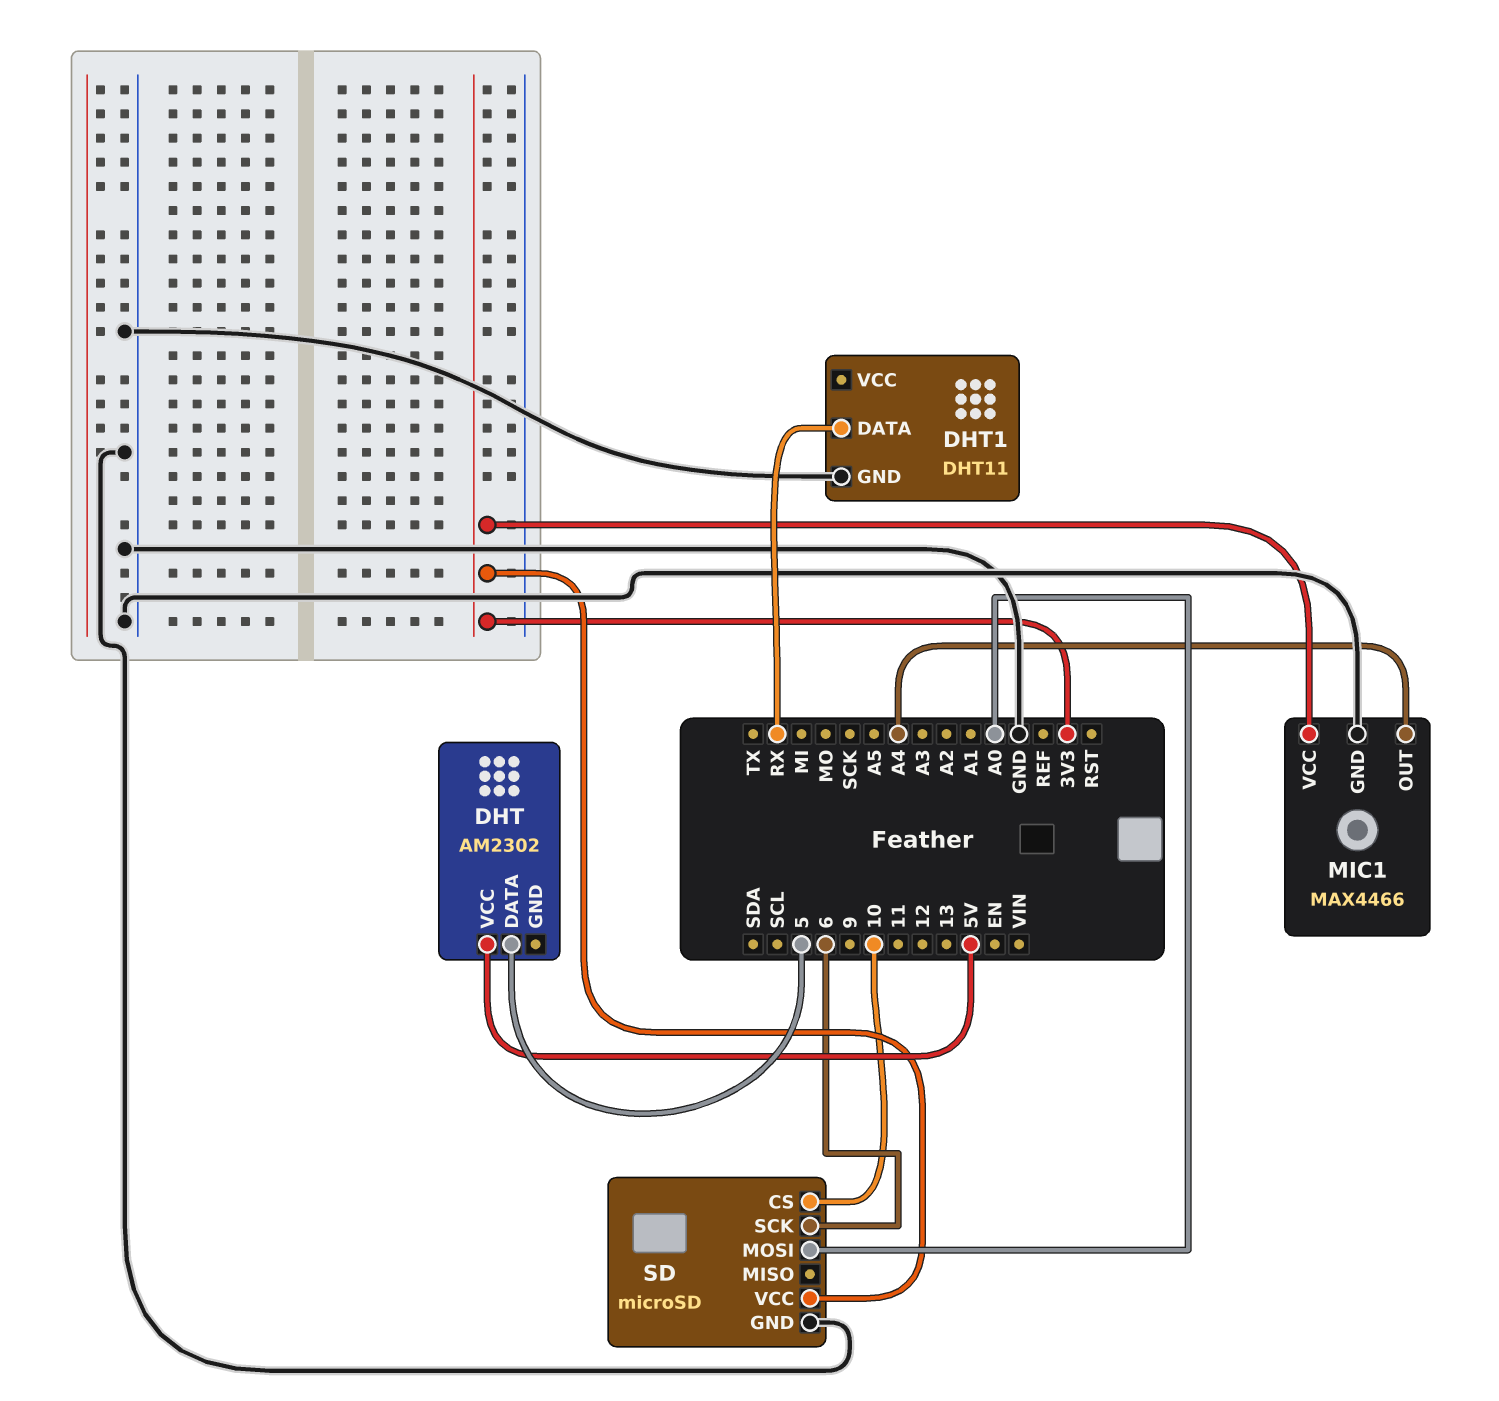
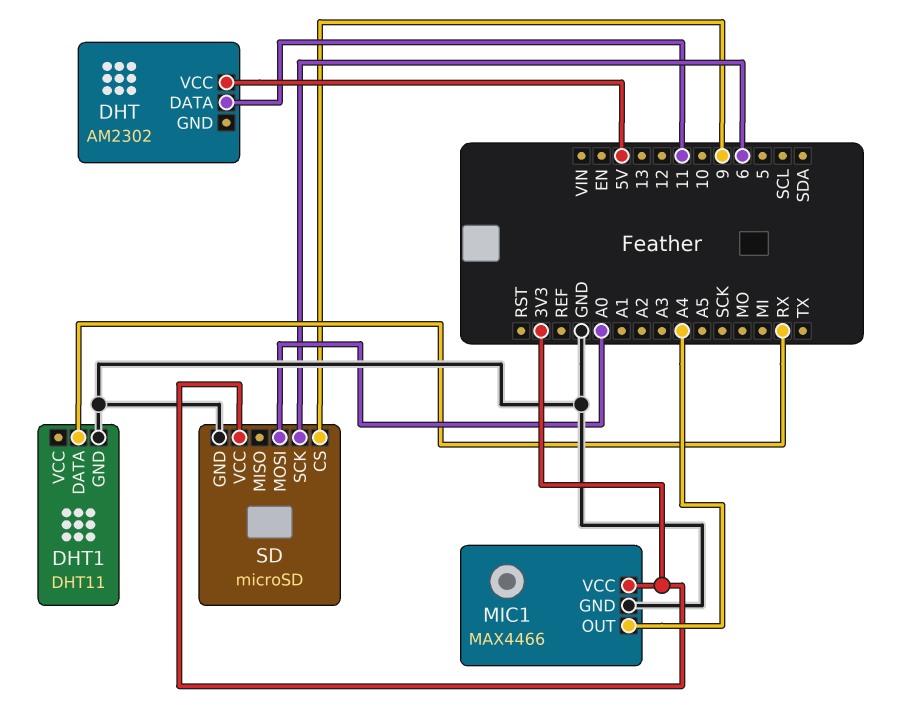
DHT pin DATA: 5 -> 11
SD pin CS: 10 -> 9

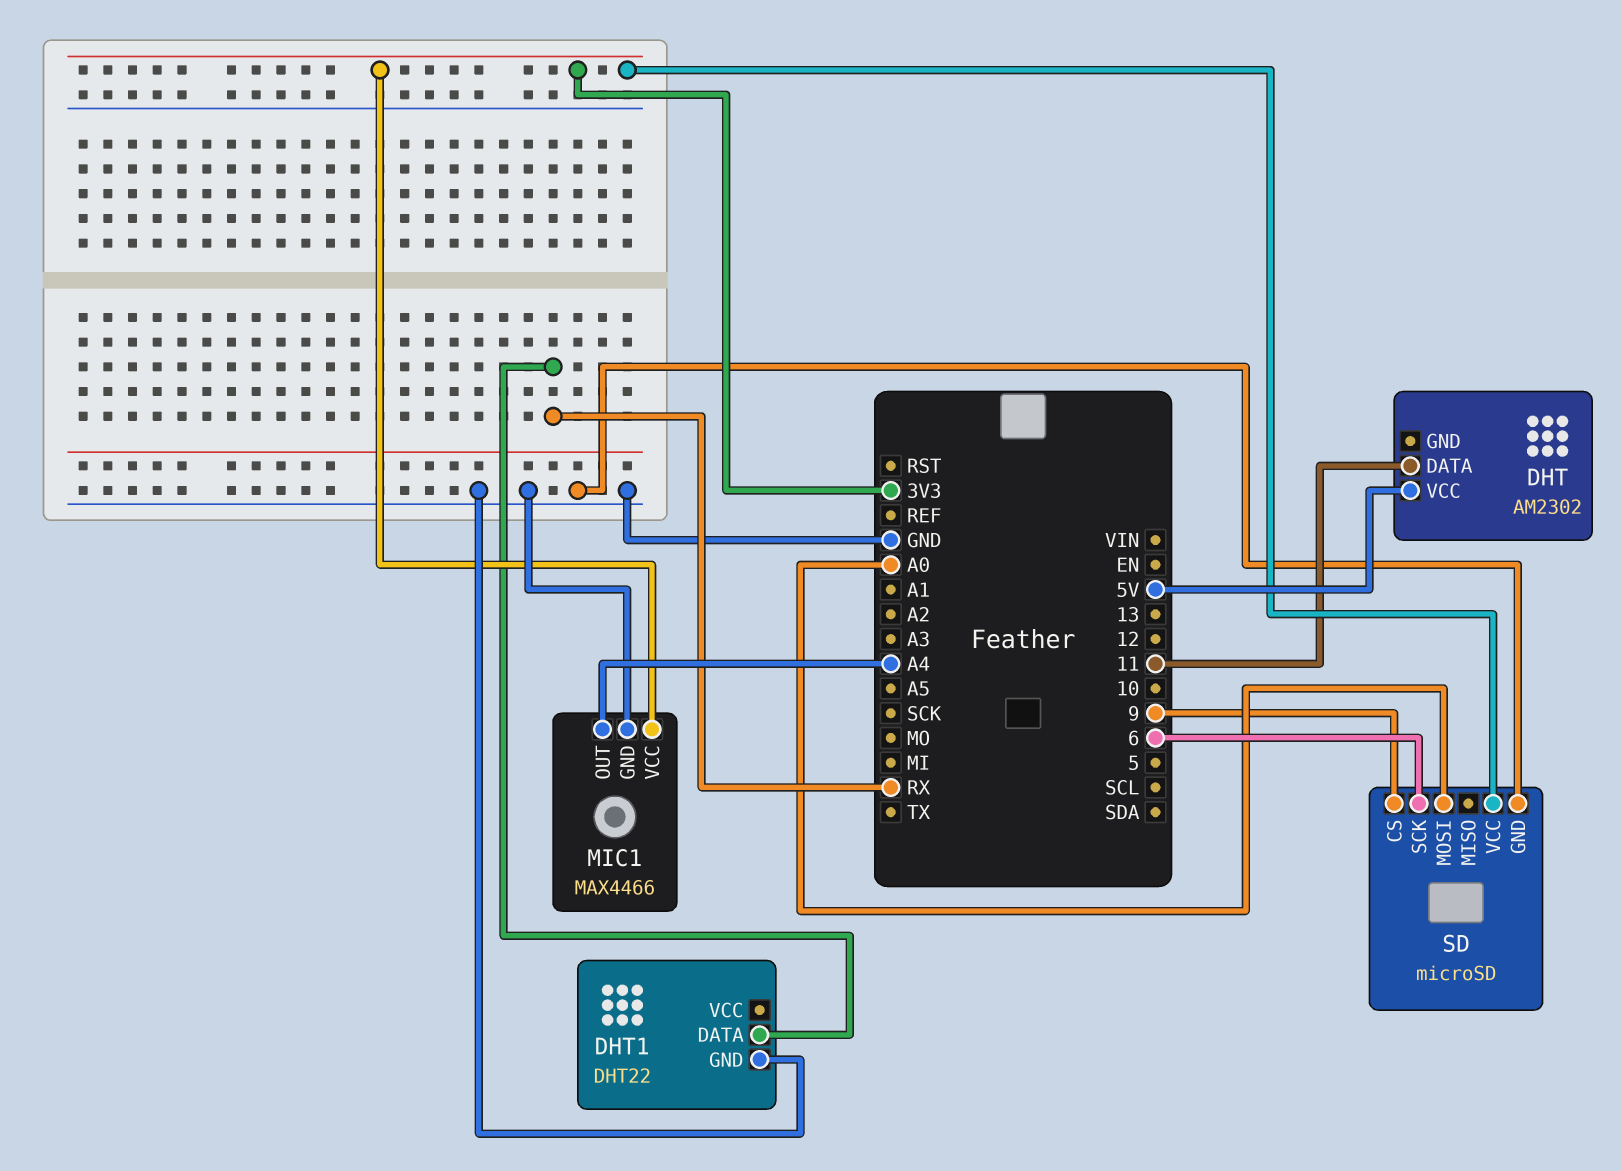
DHT1: DHT11 -> DHT22

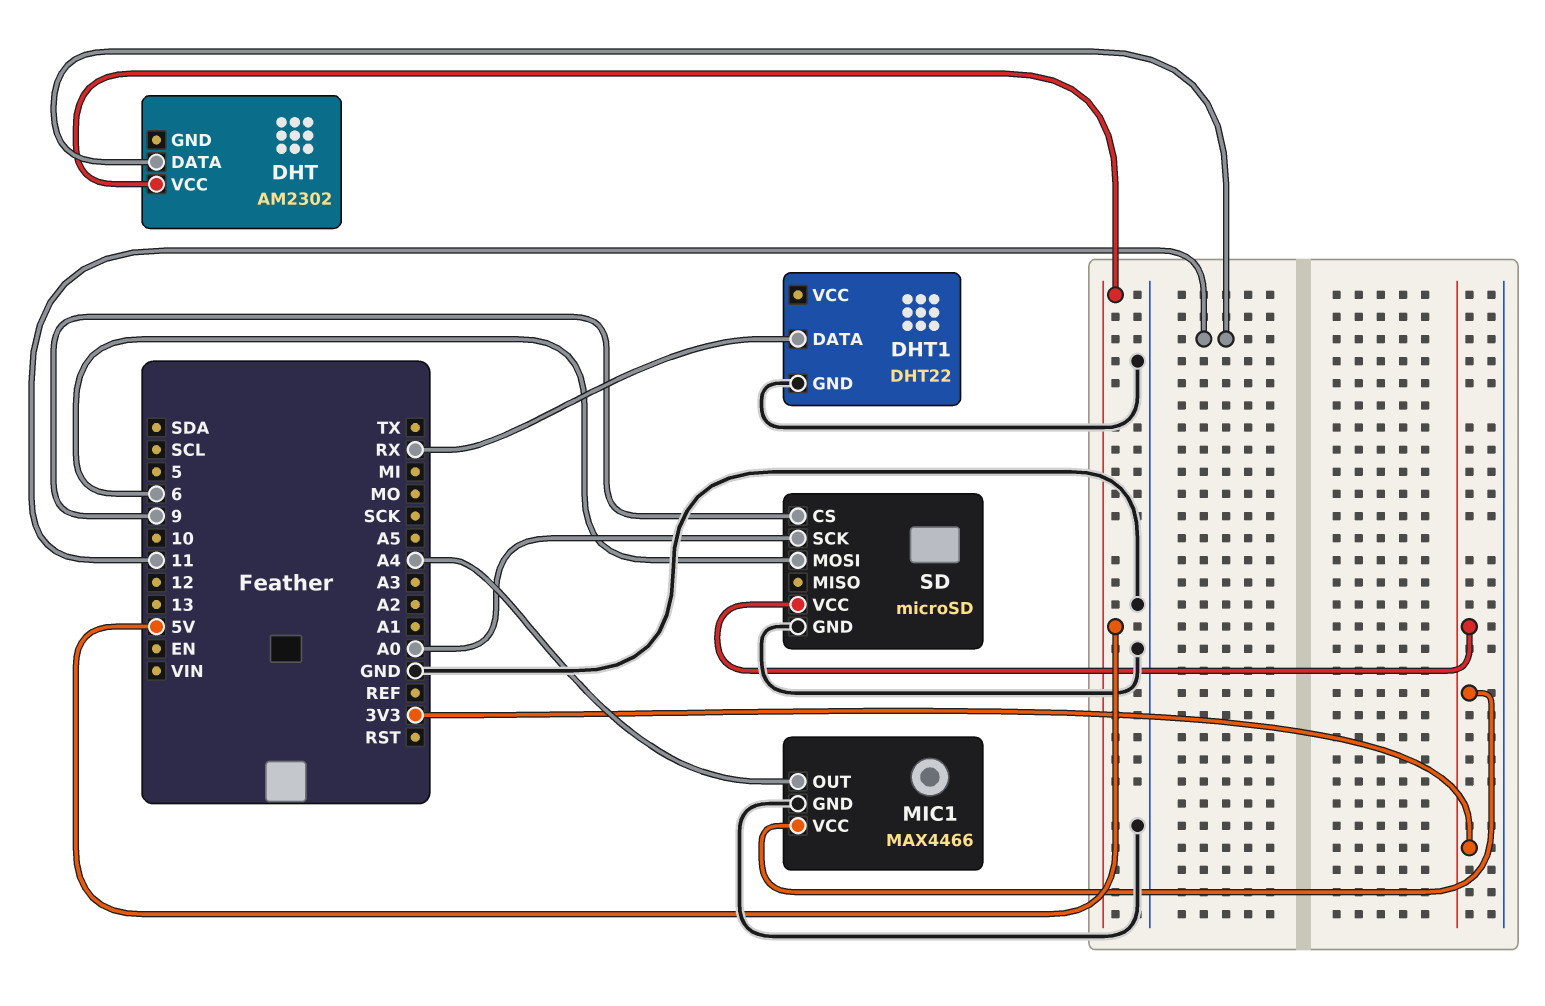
SD pin MOSI: A0 -> 6
SD pin SCK: 6 -> A0

